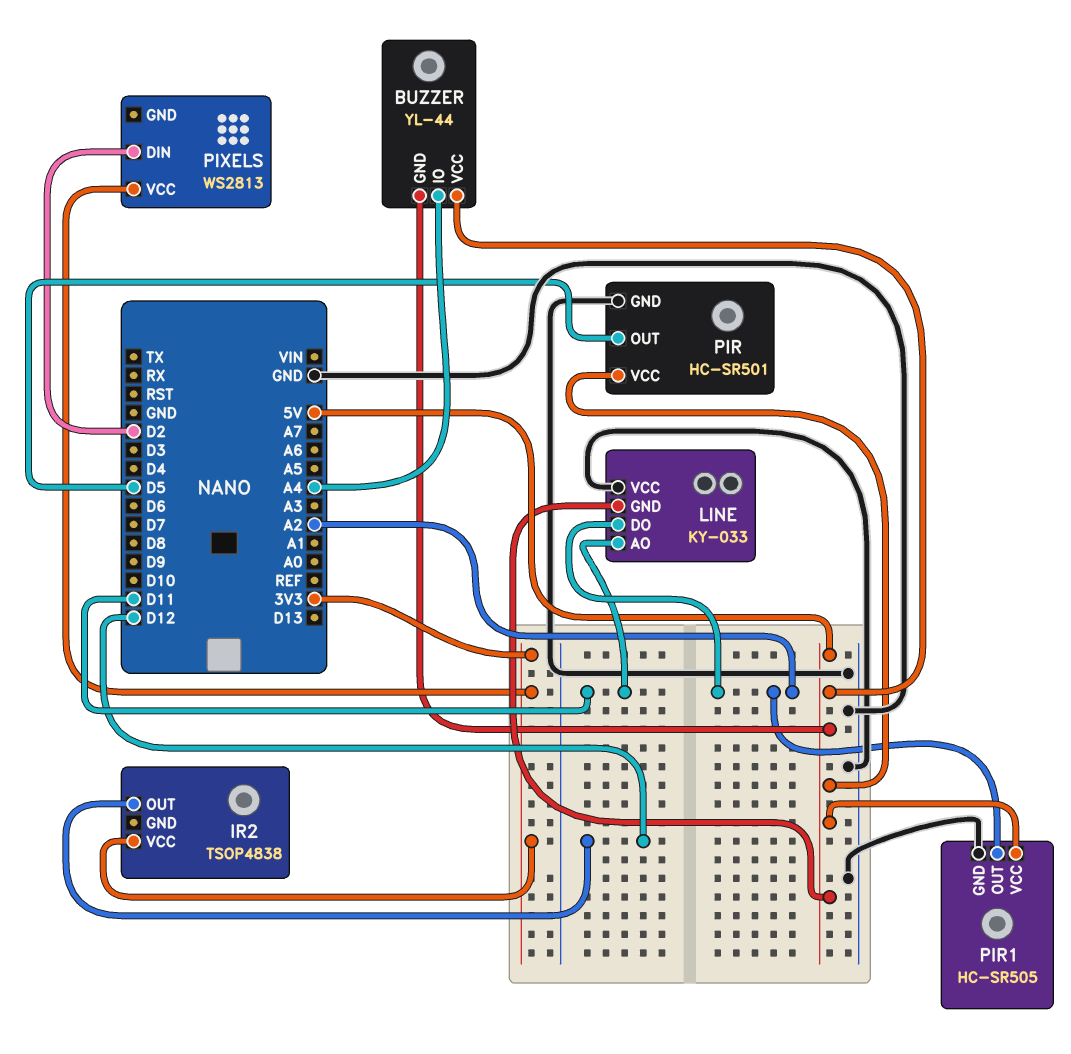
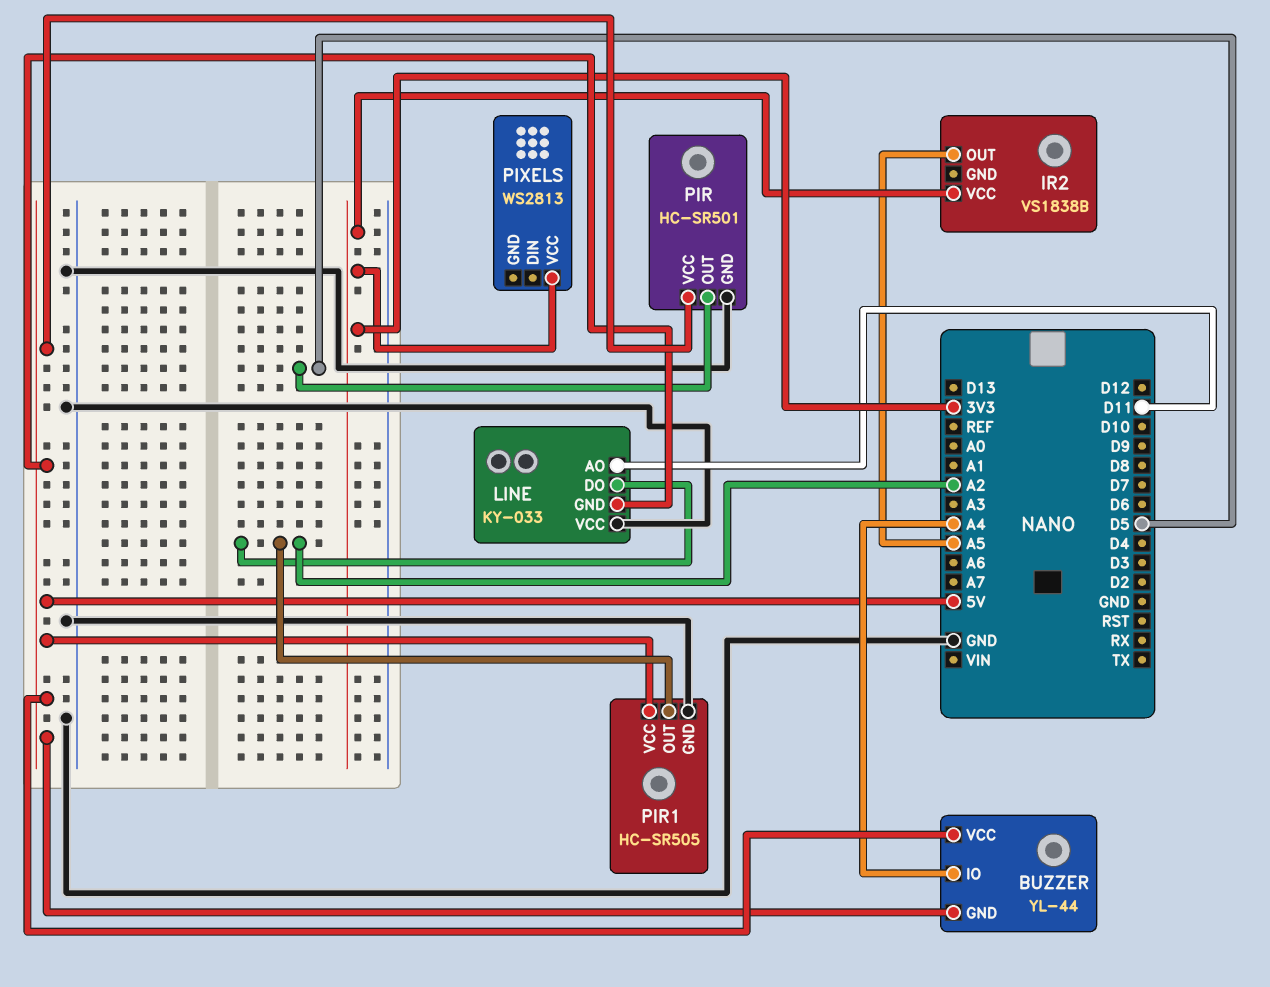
IR2: TSOP4838 -> VS1838B
IR2 pin OUT: D12 -> A5
PIXELS pin DIN: D2 -> none

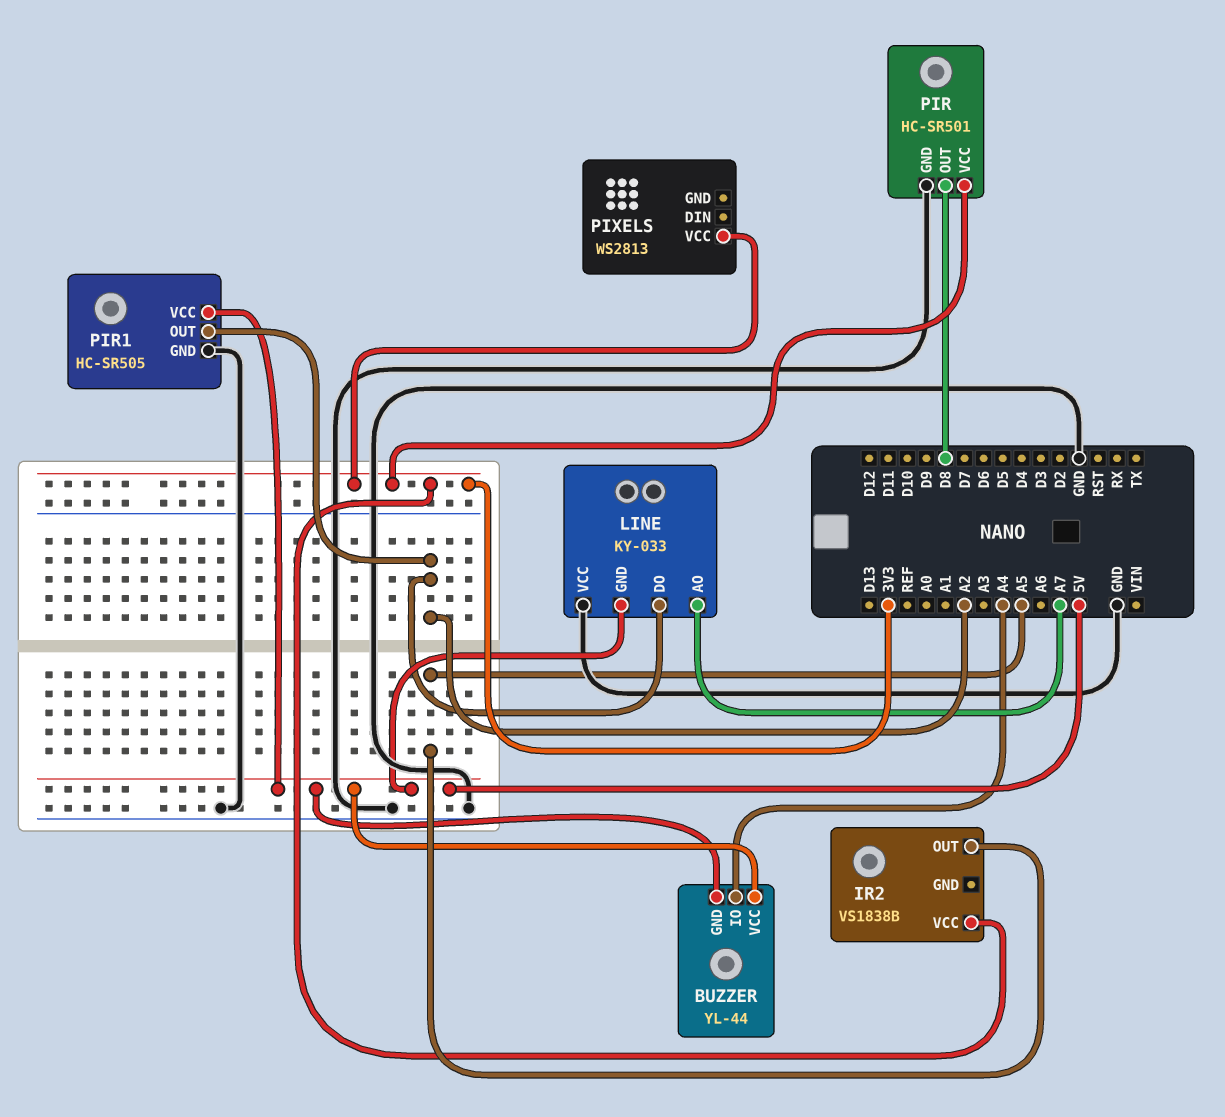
LINE pin AO: D11 -> A7
PIR pin OUT: D5 -> D8
PIR pin VCC: 5V -> 3V3

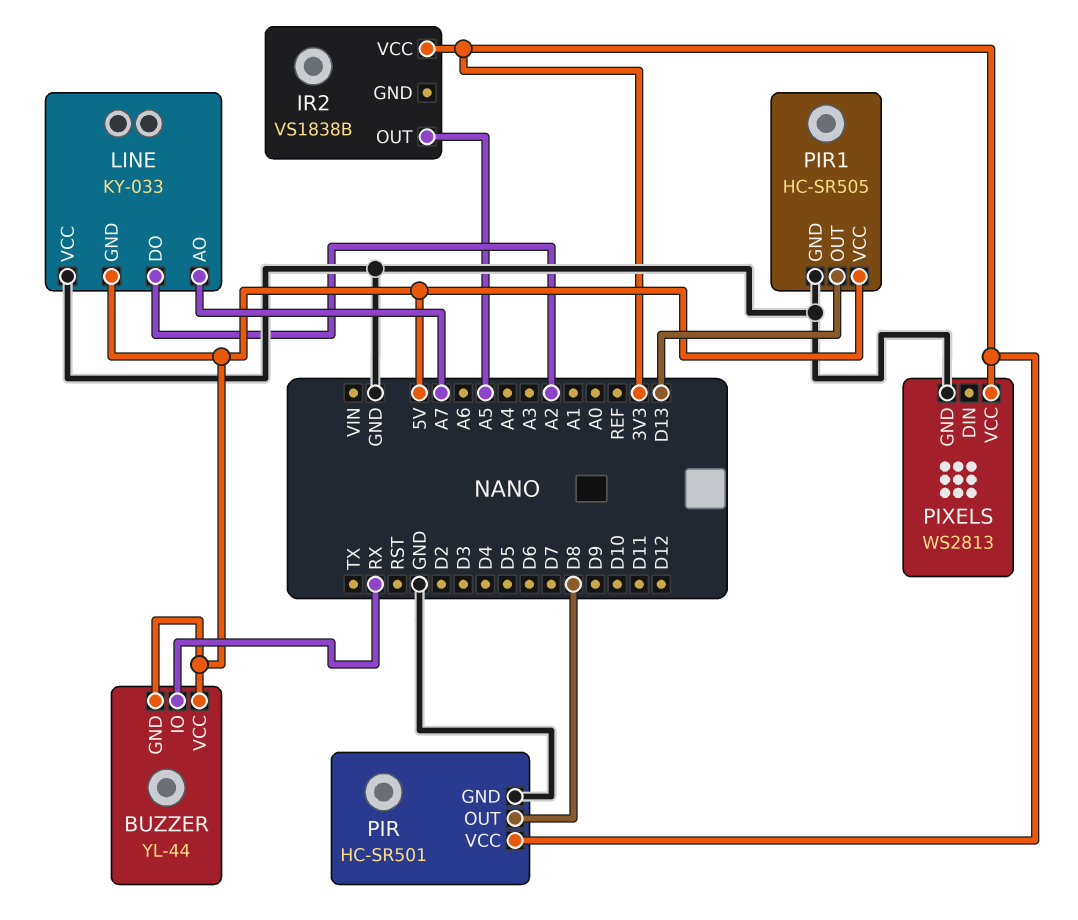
BUZZER pin IO: A4 -> RX
PIR1 pin OUT: A2 -> D13
PIXELS pin GND: none -> GND

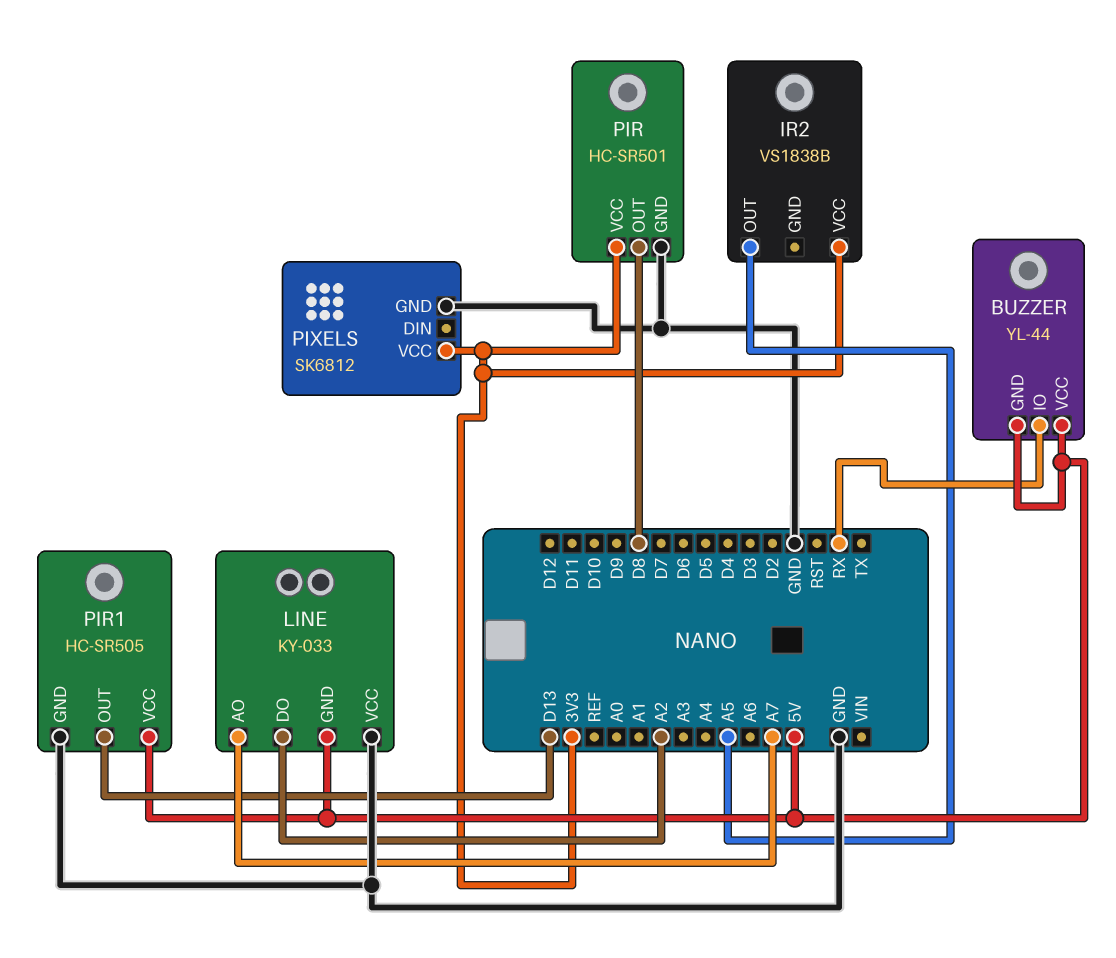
PIXELS: WS2813 -> SK6812

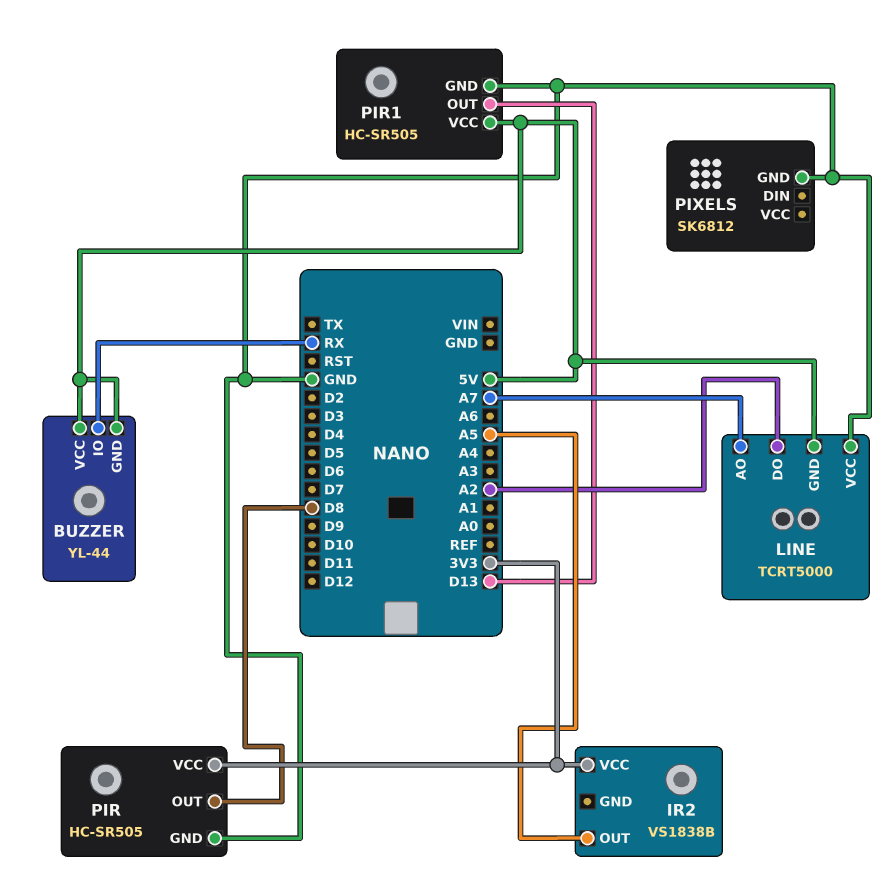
LINE: KY-033 -> TCRT5000
PIR: HC-SR501 -> HC-SR505
PIXELS pin VCC: 3V3 -> none

